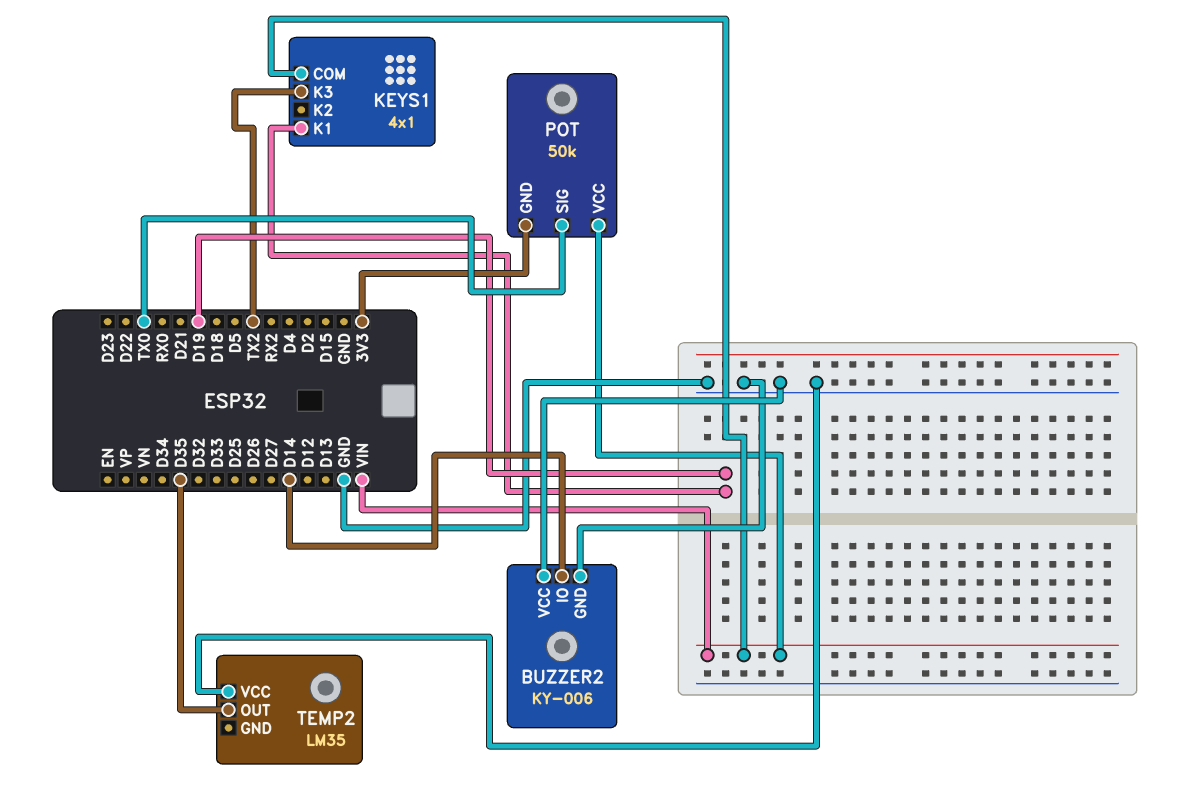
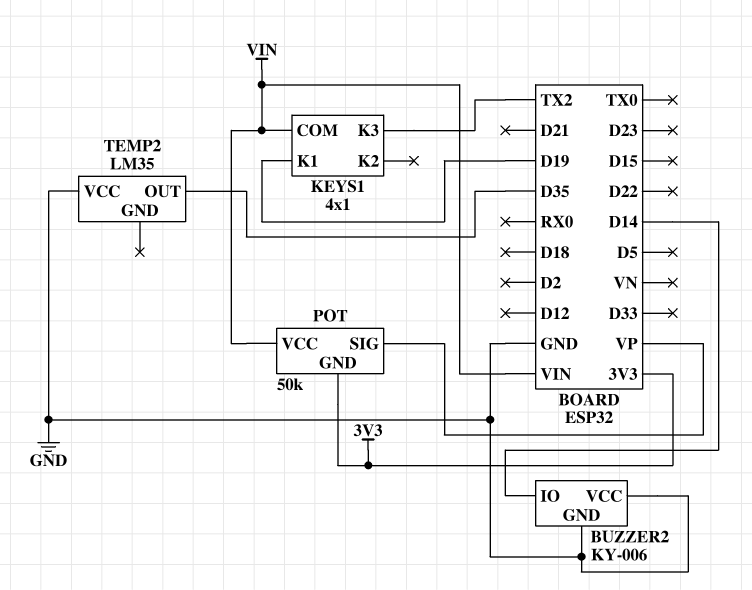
POT pin SIG: TX0 -> VP

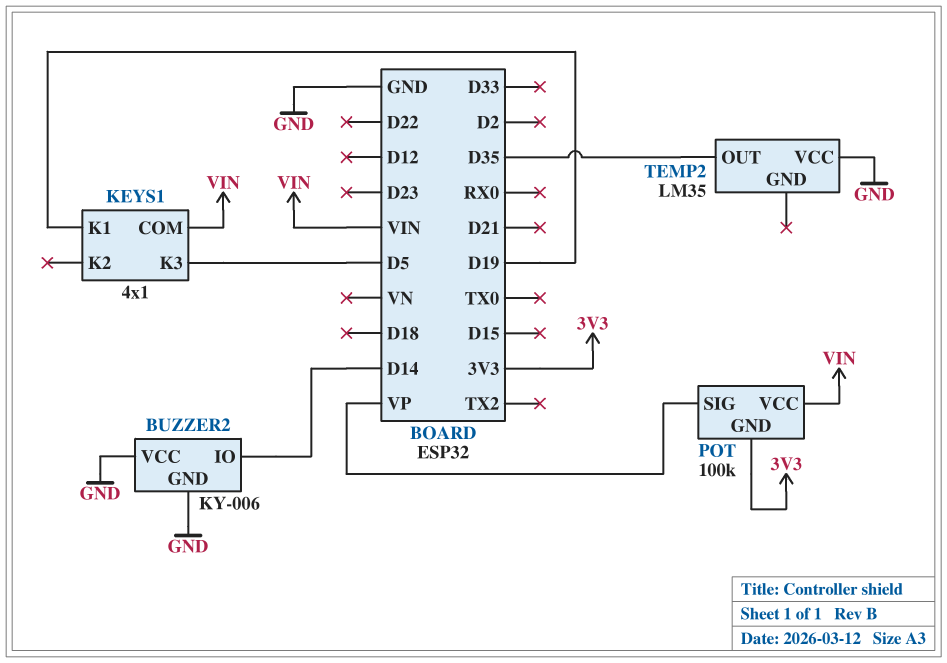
KEYS1 pin K3: TX2 -> D5
POT: 50k -> 100k

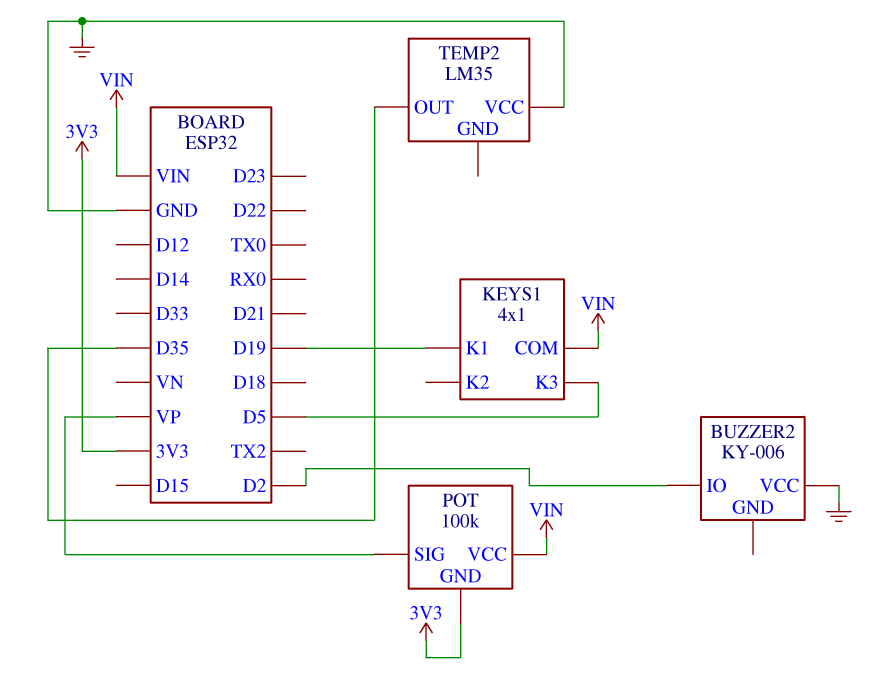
BUZZER2 pin GND: GND -> none
BUZZER2 pin IO: D14 -> D2

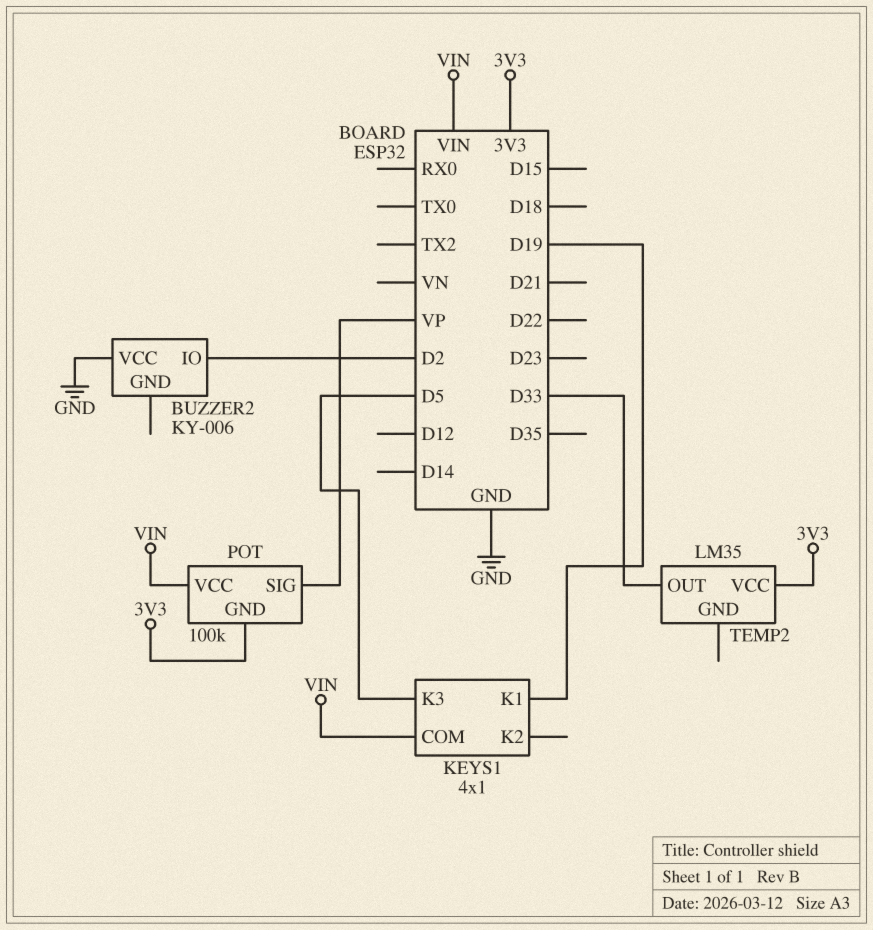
TEMP2 pin OUT: D35 -> D33
TEMP2 pin VCC: GND -> 3V3

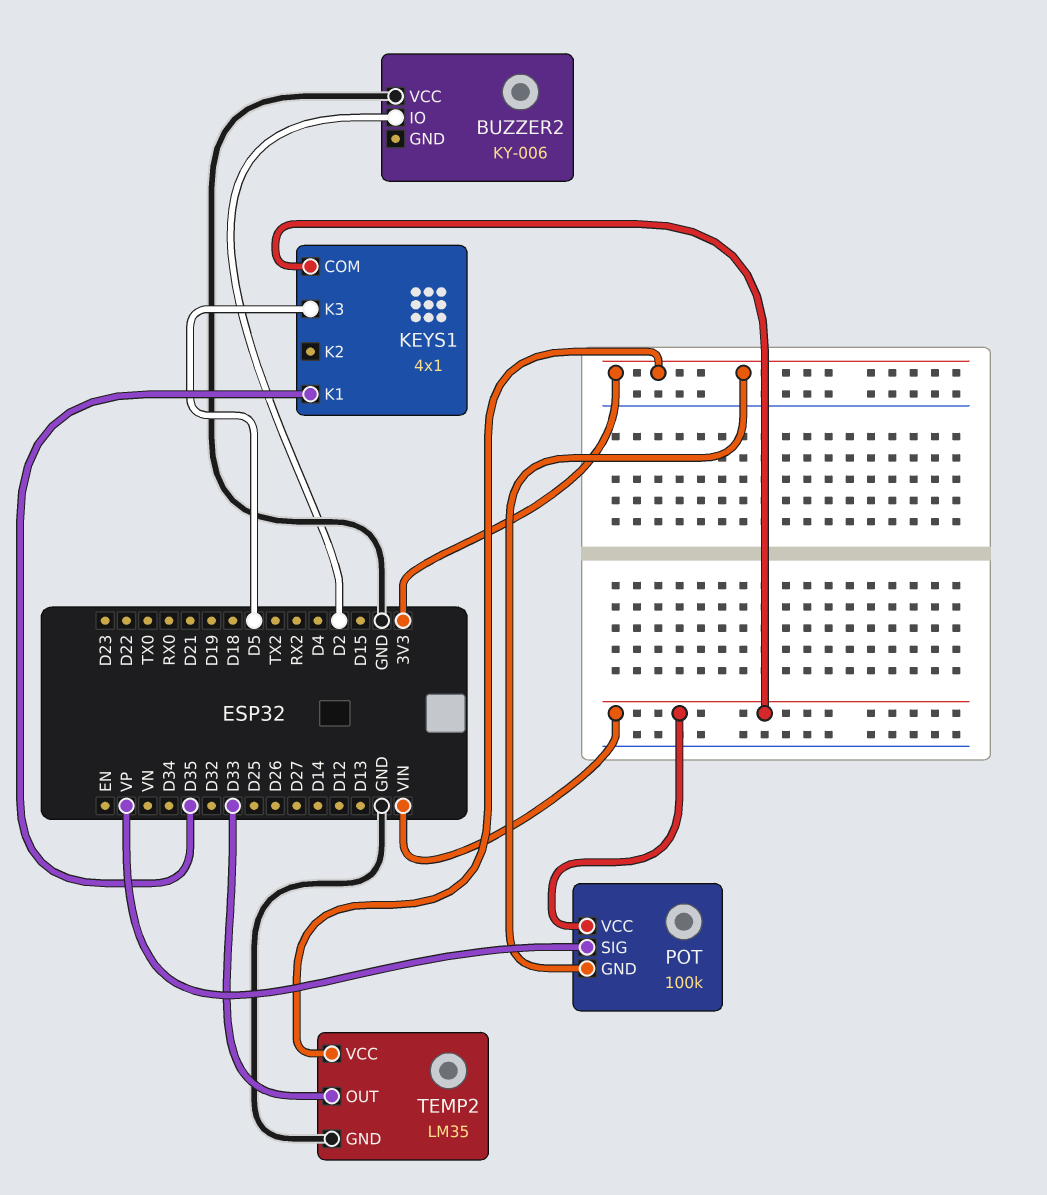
KEYS1 pin K1: D19 -> D35
TEMP2 pin GND: none -> GND

